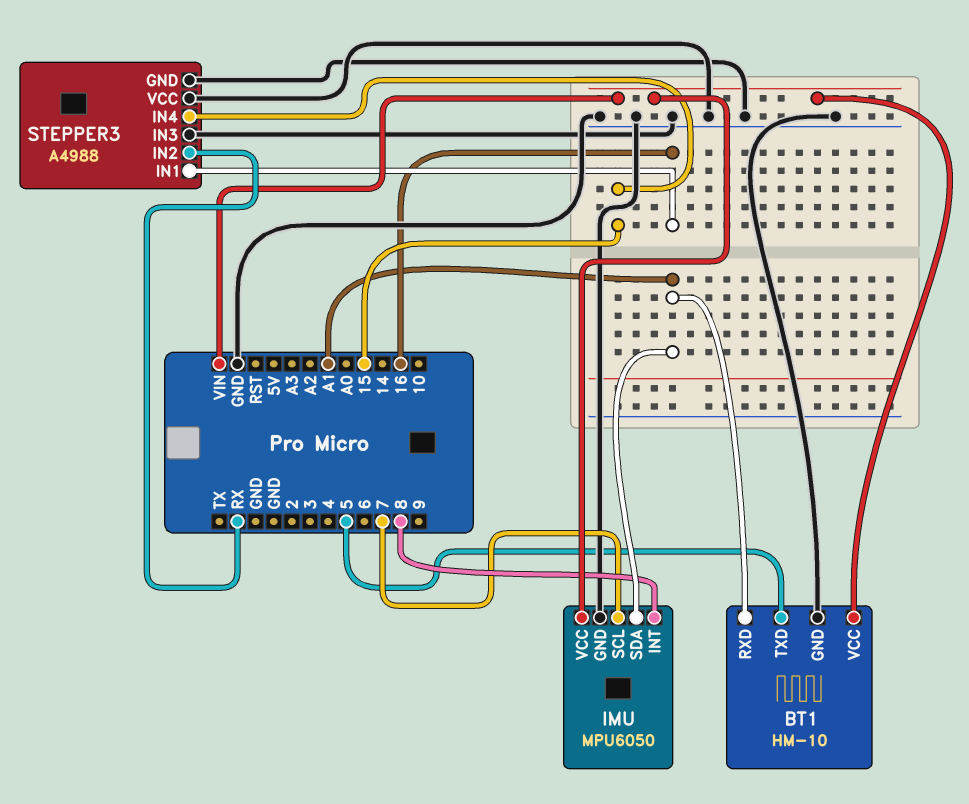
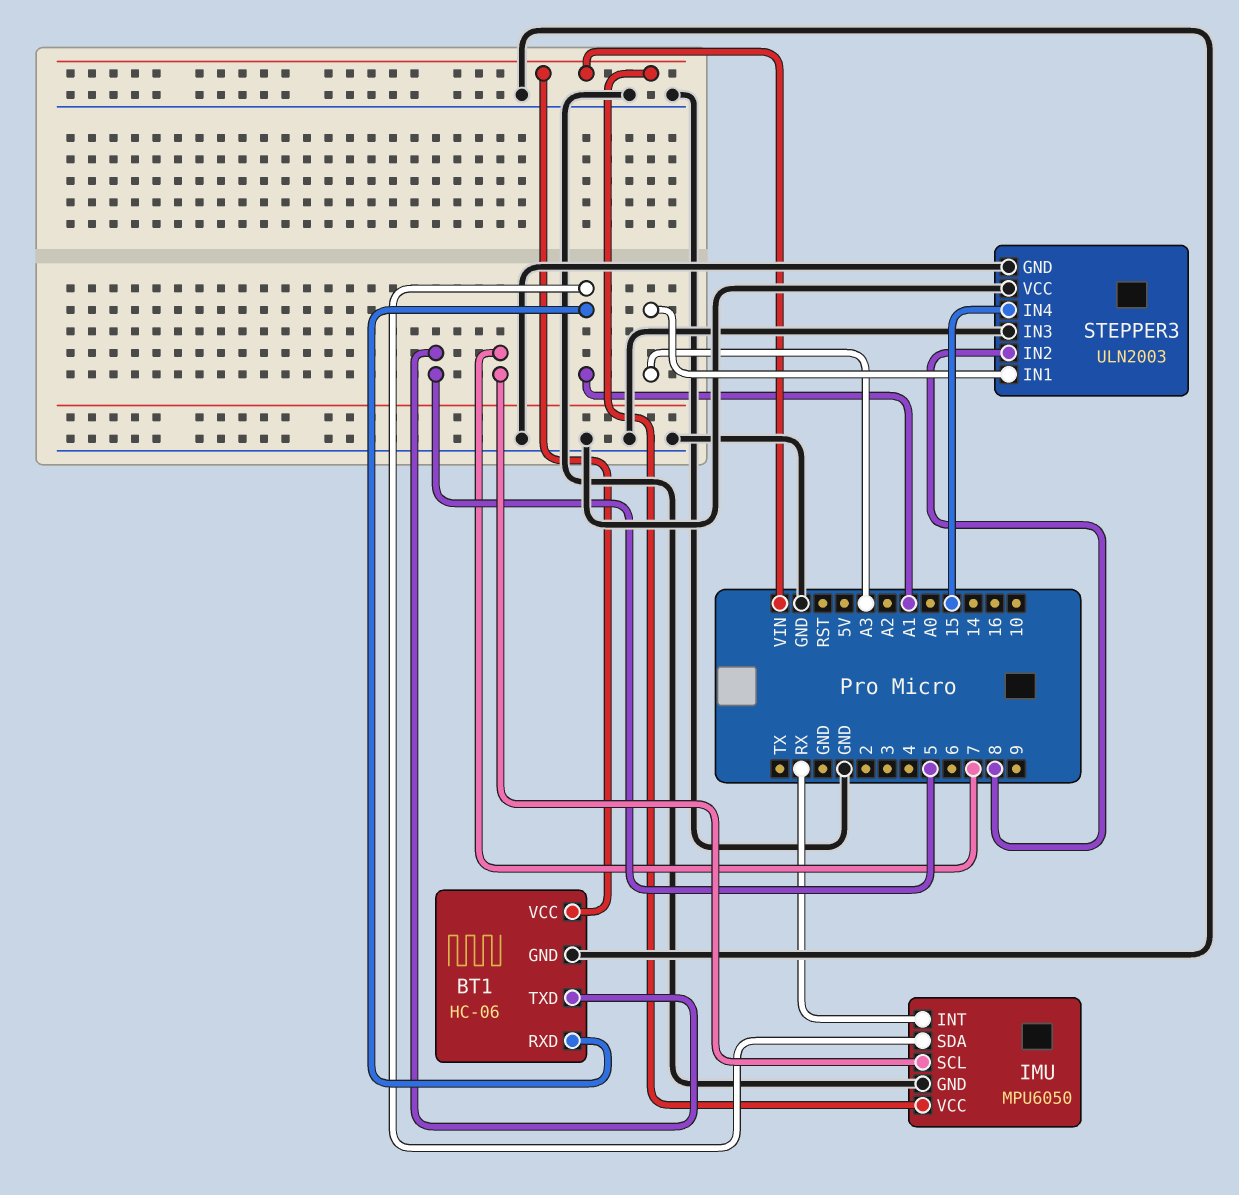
BT1: HM-10 -> HC-06
IMU pin INT: 8 -> RX
STEPPER3: A4988 -> ULN2003
STEPPER3 pin IN1: 16 -> A3
STEPPER3 pin IN2: RX -> 8

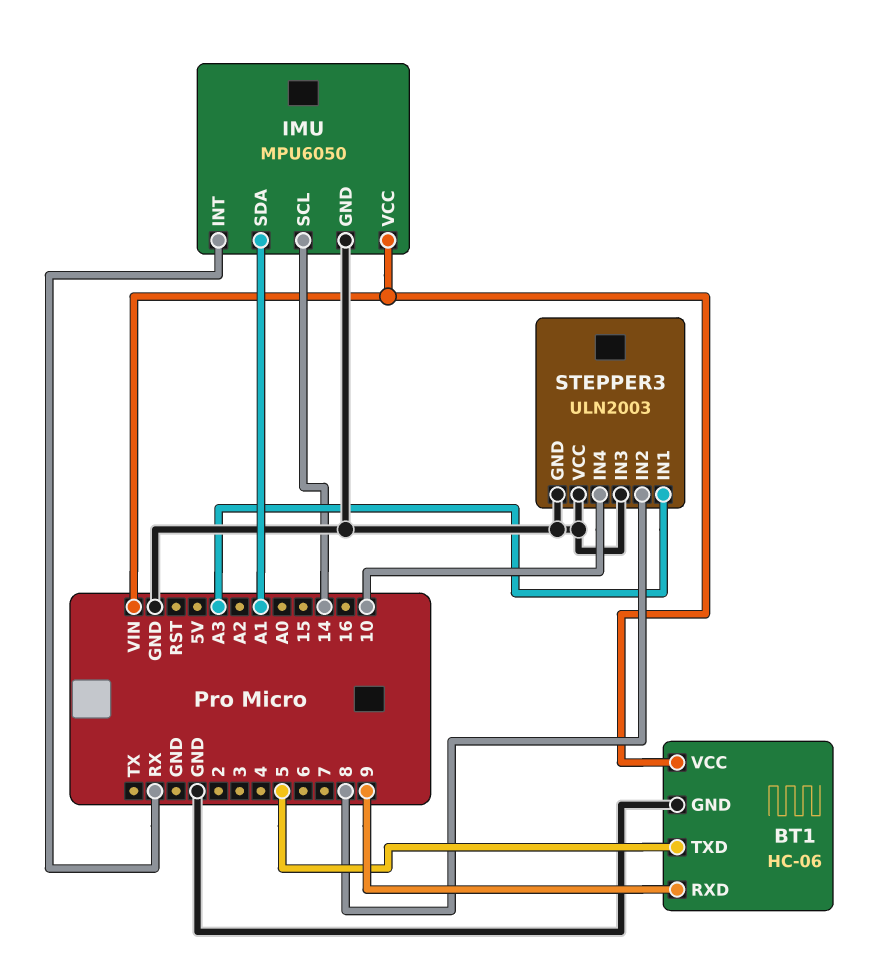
BT1 pin RXD: A1 -> 9
IMU pin SCL: 7 -> 14
STEPPER3 pin IN4: 15 -> 10

